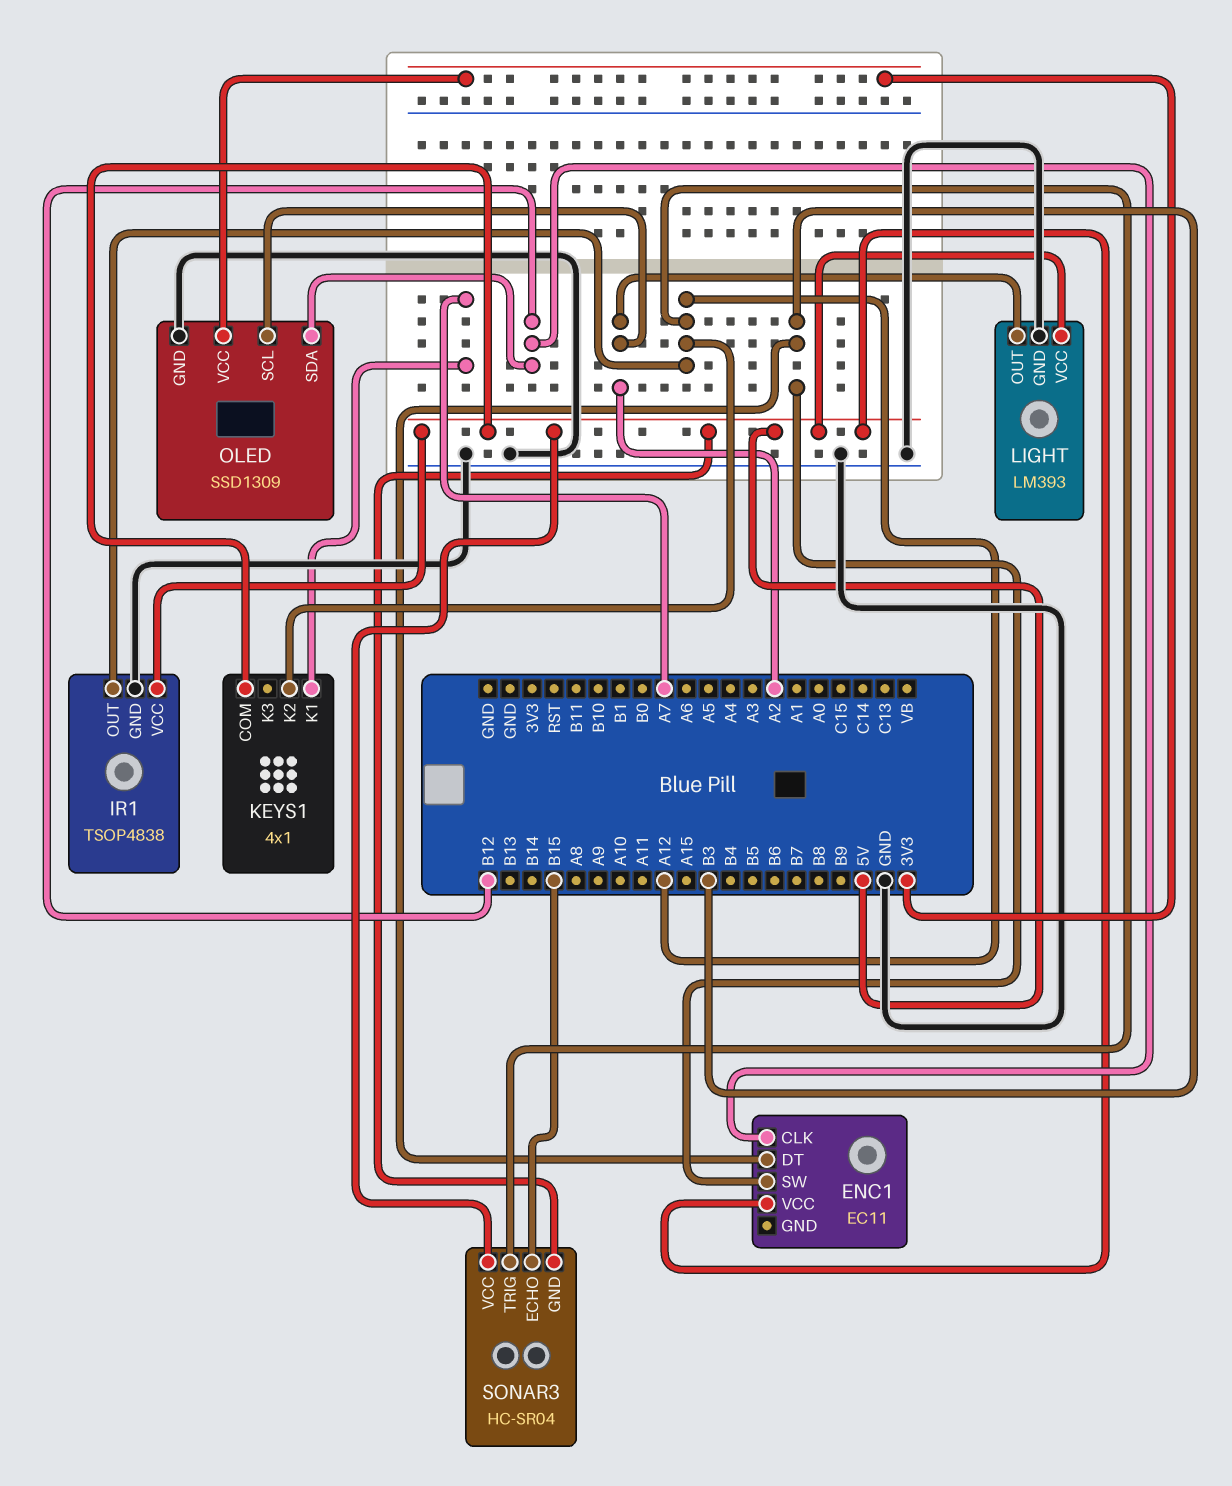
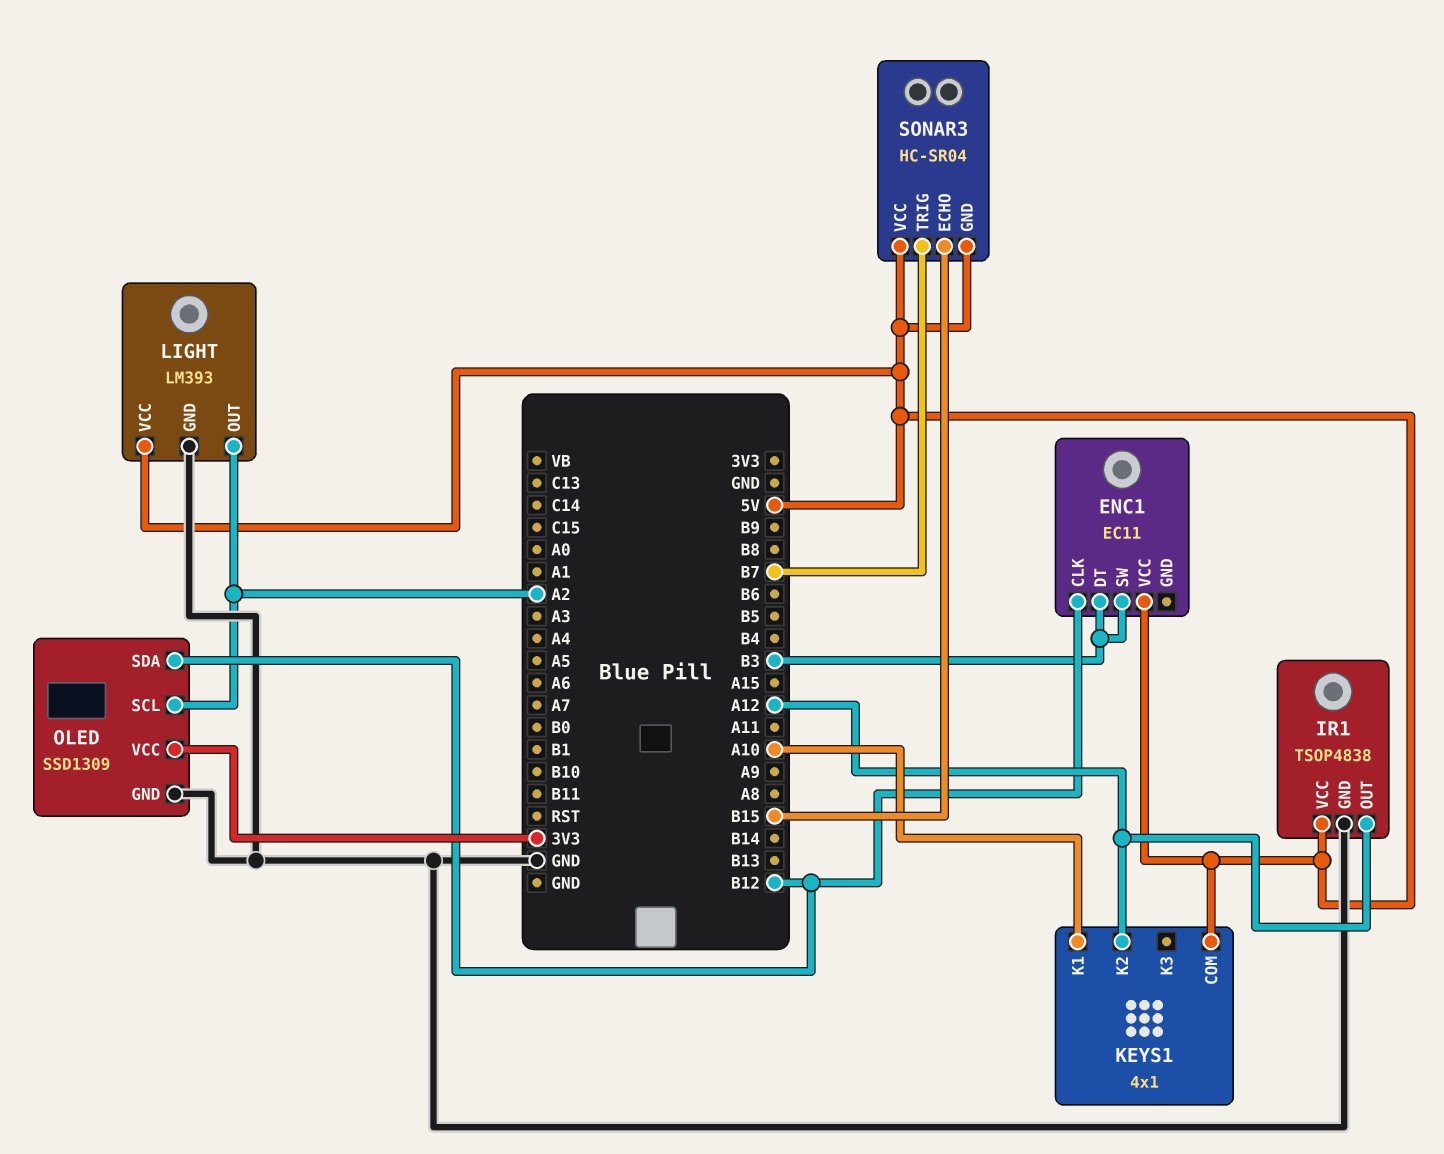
KEYS1 pin K1: A7 -> A10
SONAR3 pin TRIG: A12 -> B7

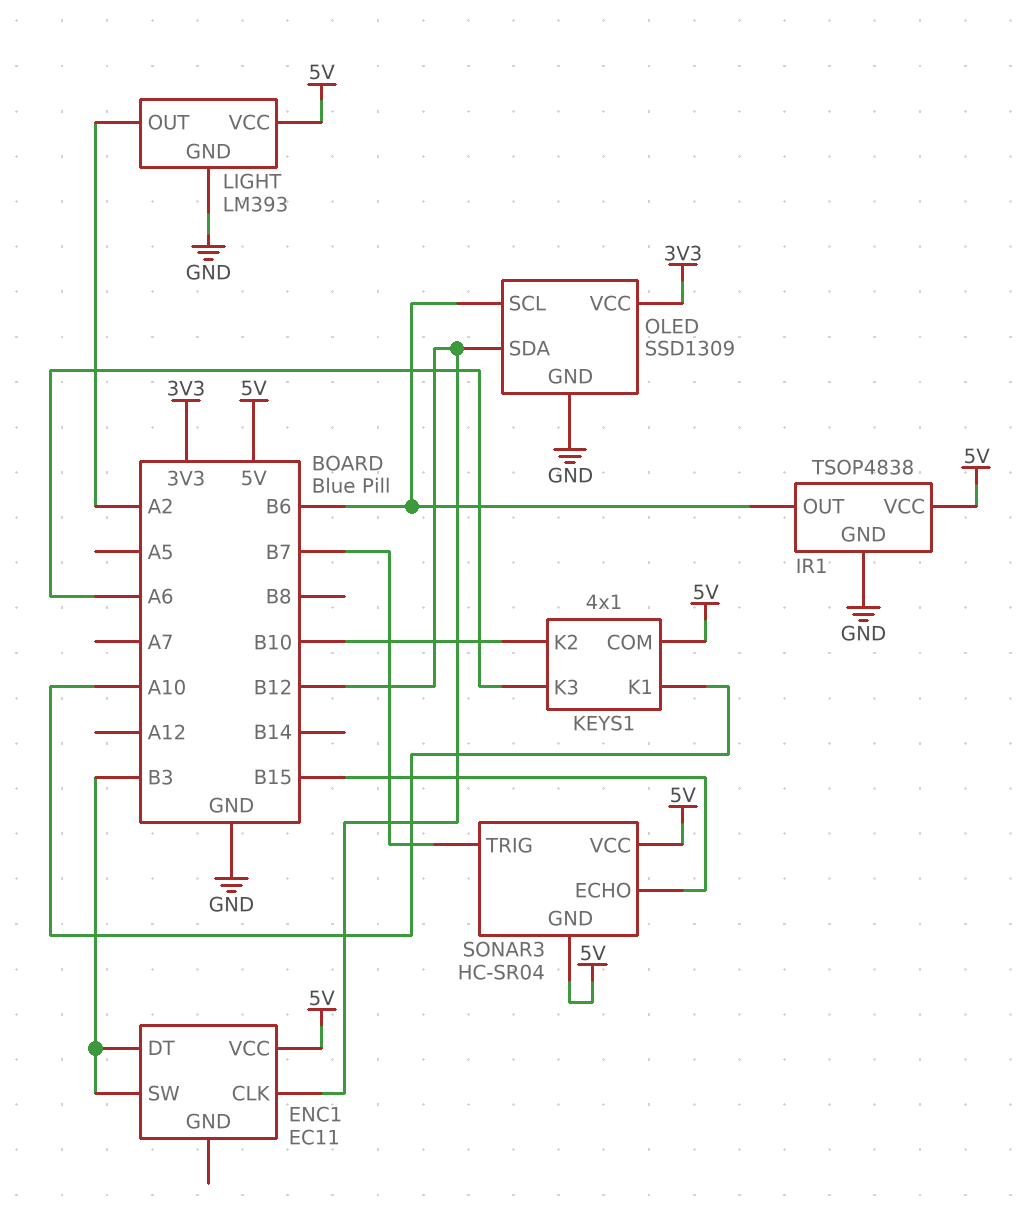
IR1 pin OUT: A12 -> B6
KEYS1 pin K2: A12 -> B10
KEYS1 pin K3: none -> A6
OLED pin SCL: A2 -> B6

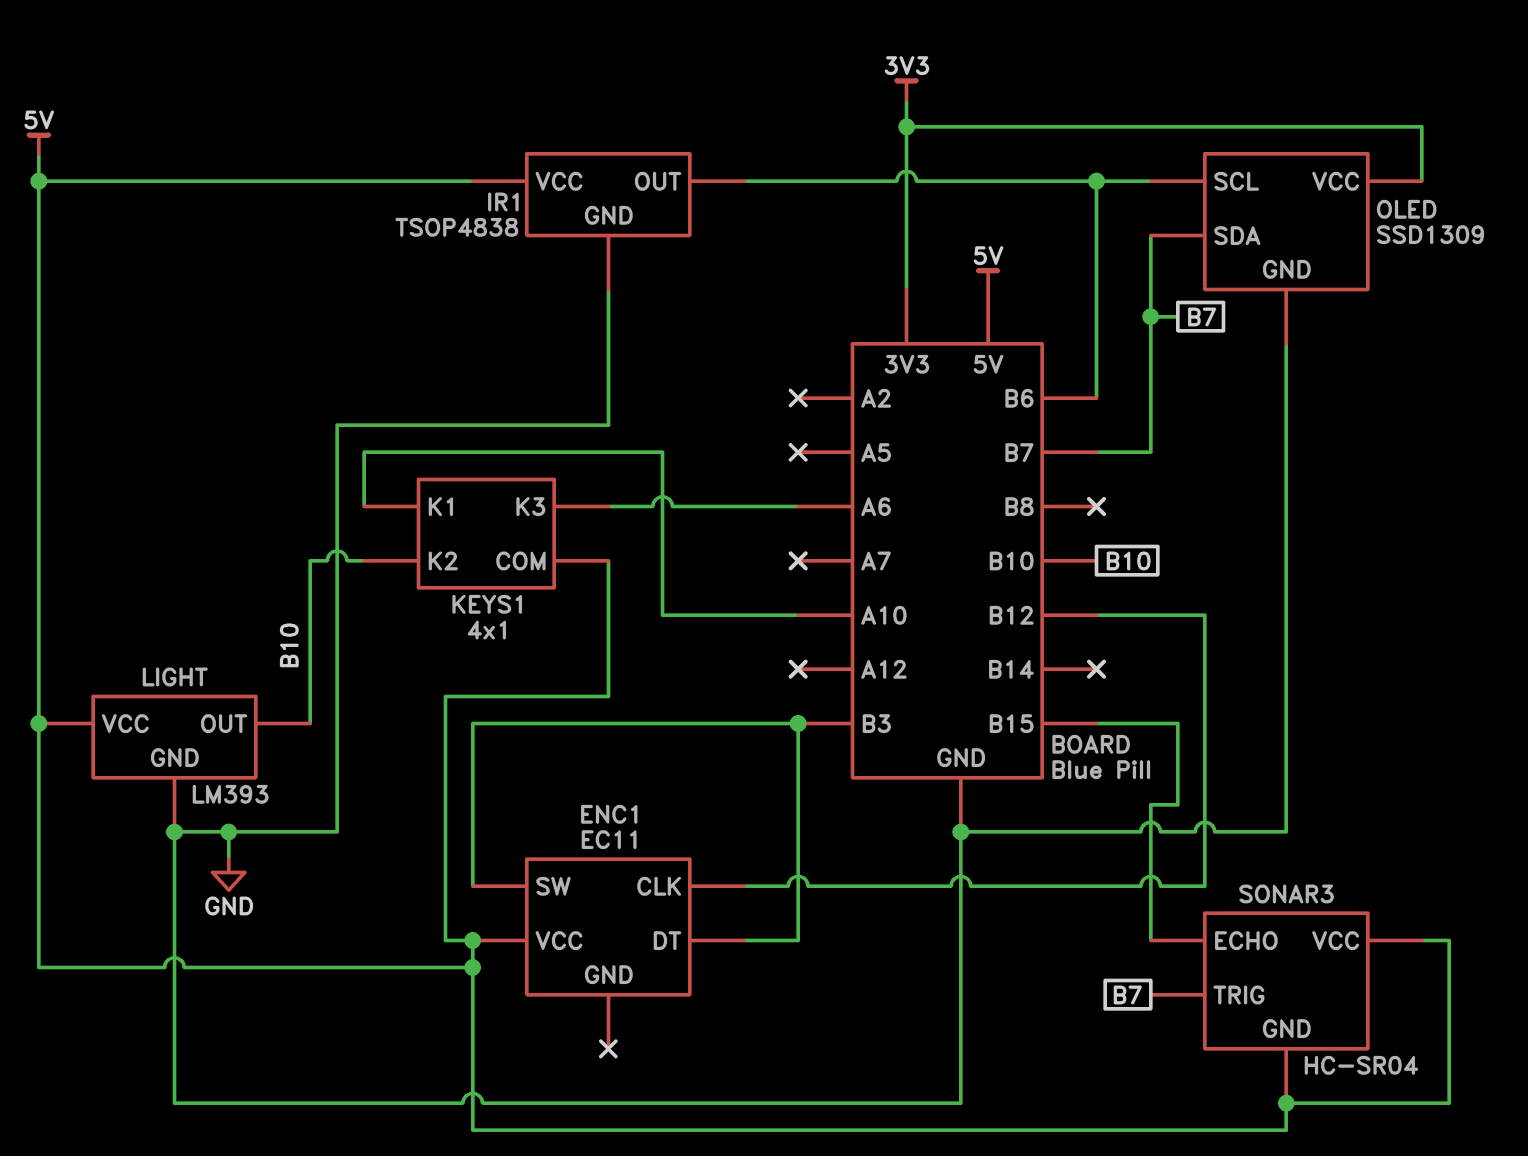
LIGHT pin OUT: A2 -> B10
OLED pin SDA: B12 -> B7

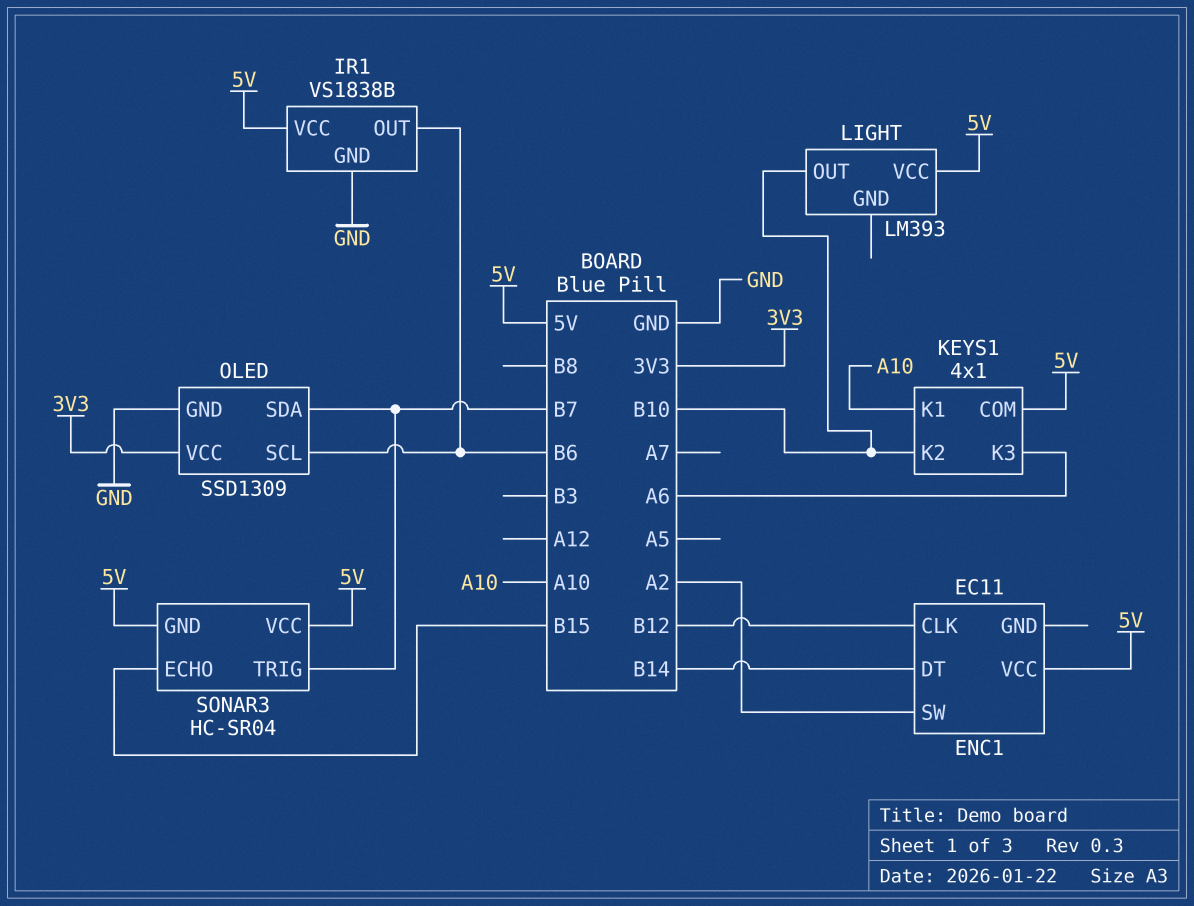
ENC1 pin DT: B3 -> B14
ENC1 pin SW: B3 -> A2
IR1: TSOP4838 -> VS1838B
LIGHT pin GND: GND -> none

